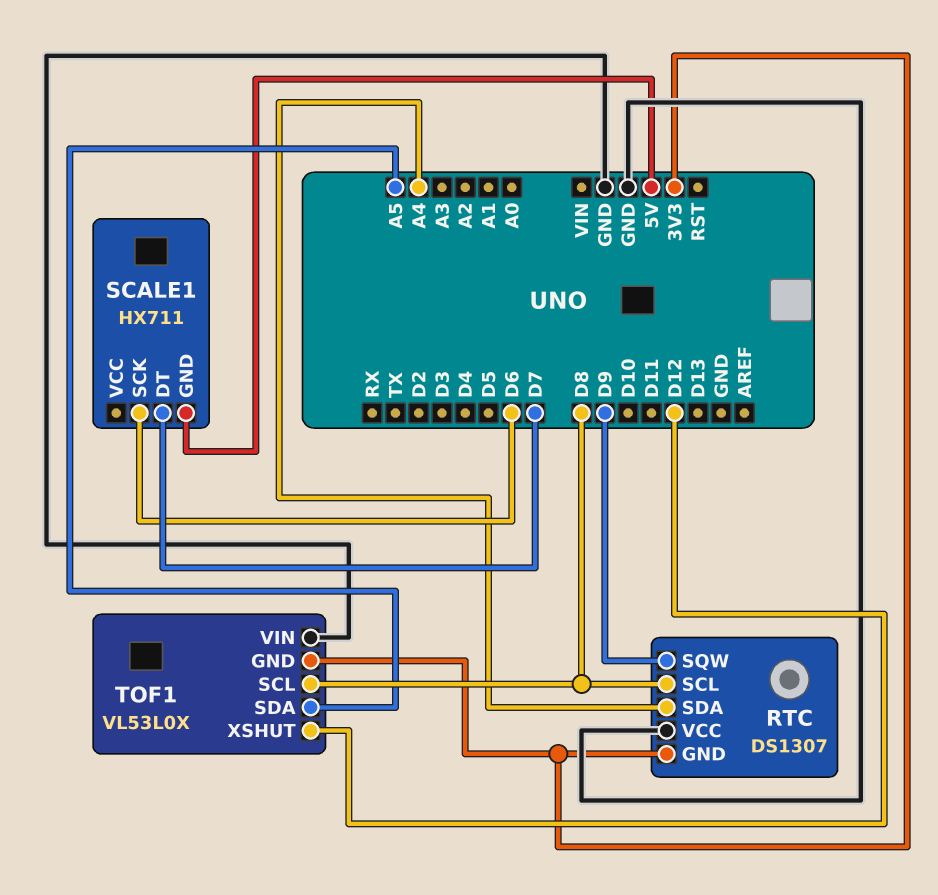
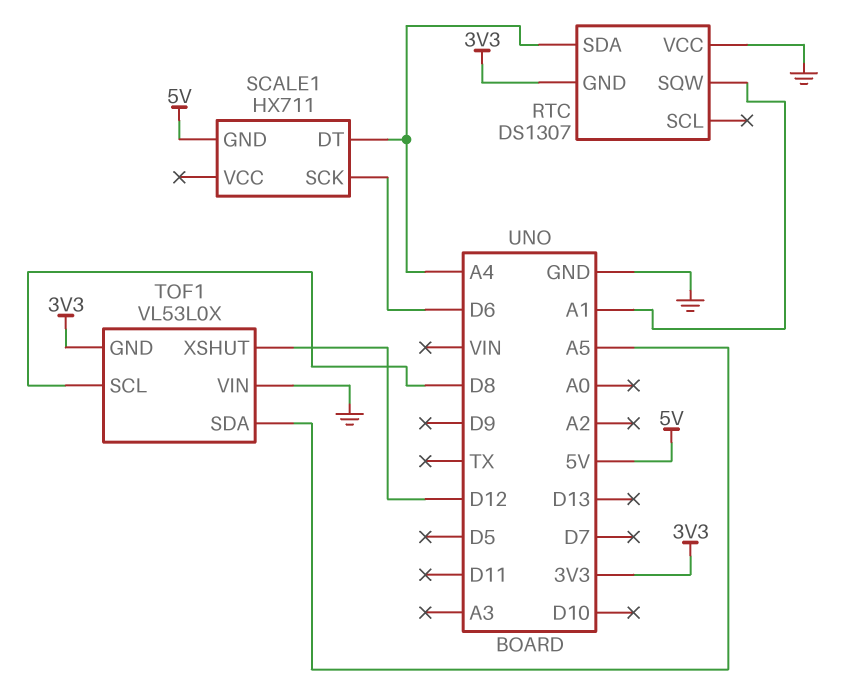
RTC pin SCL: D8 -> none
RTC pin SQW: D9 -> A1
SCALE1 pin DT: D7 -> A4

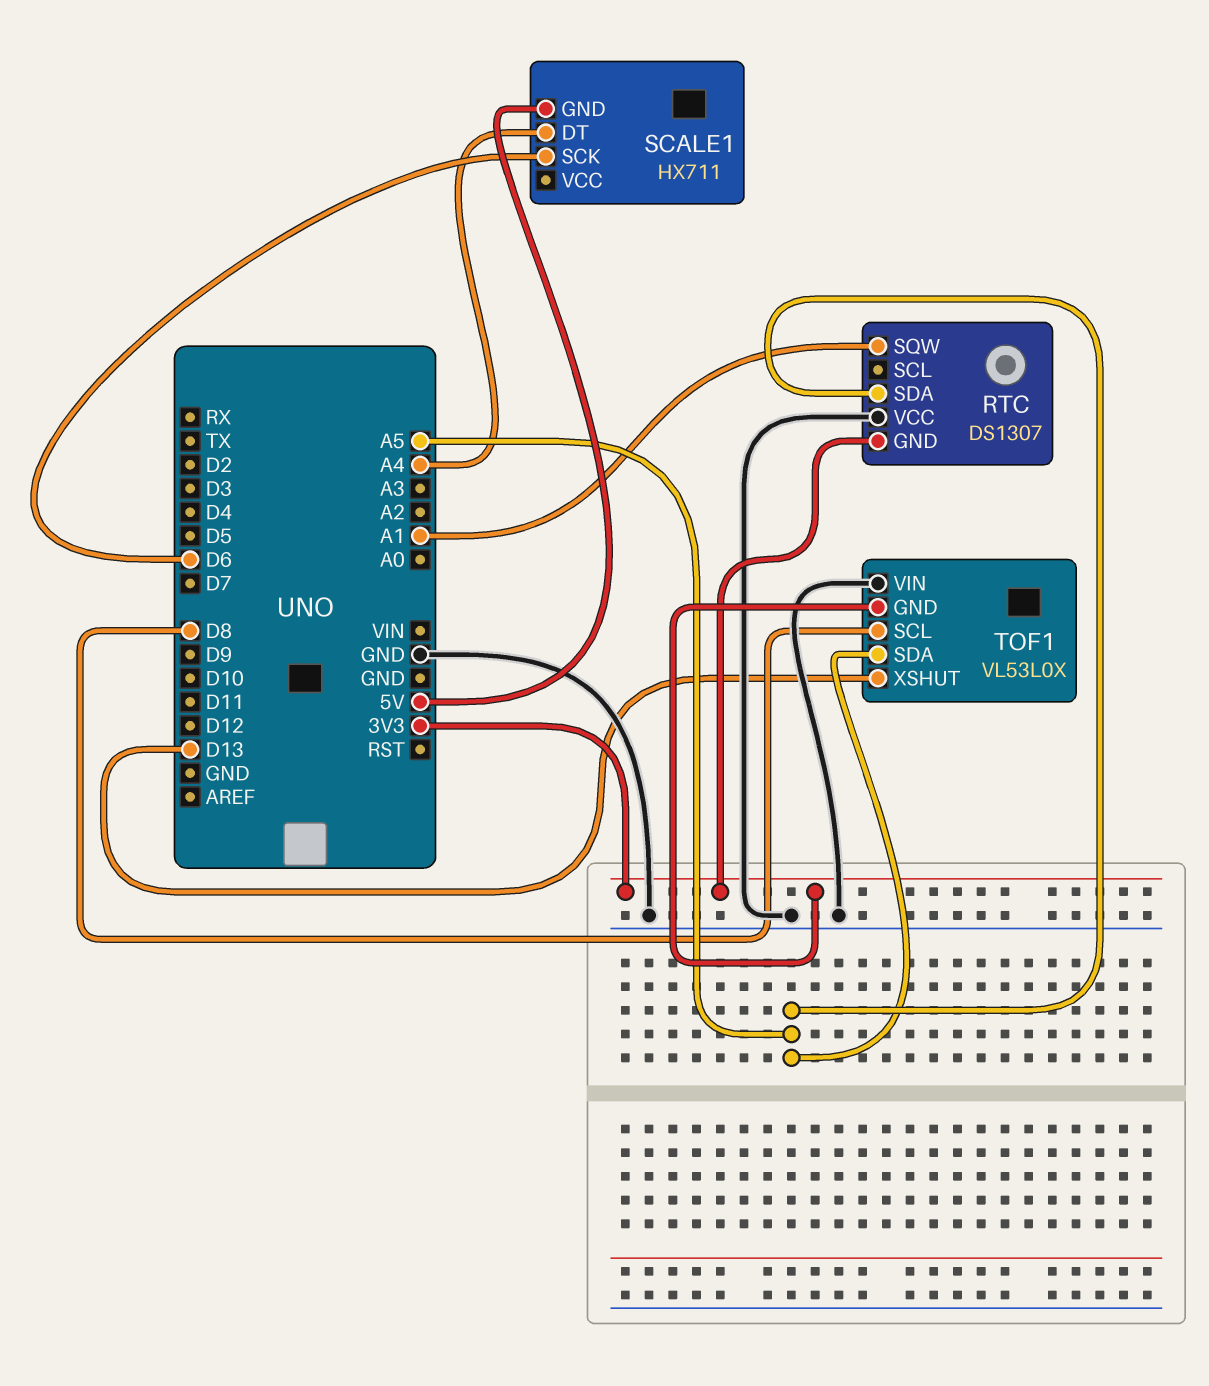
RTC pin SDA: A4 -> A5
TOF1 pin XSHUT: D12 -> D13

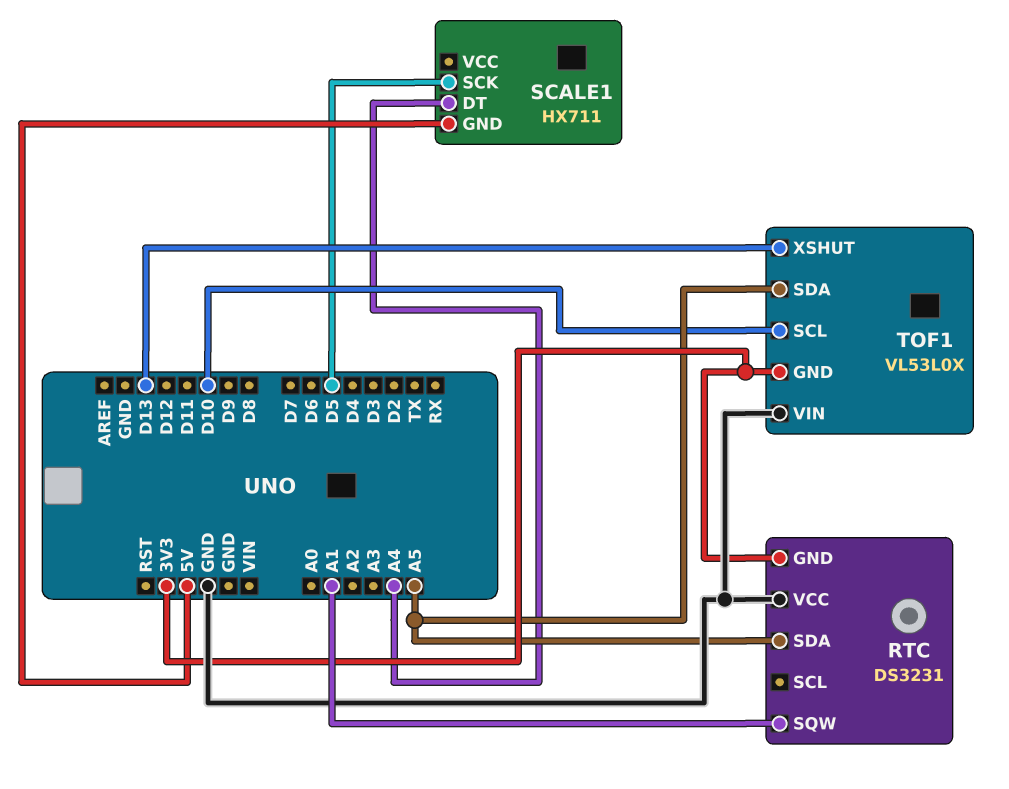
RTC: DS1307 -> DS3231
SCALE1 pin SCK: D6 -> D5
TOF1 pin SCL: D8 -> D10

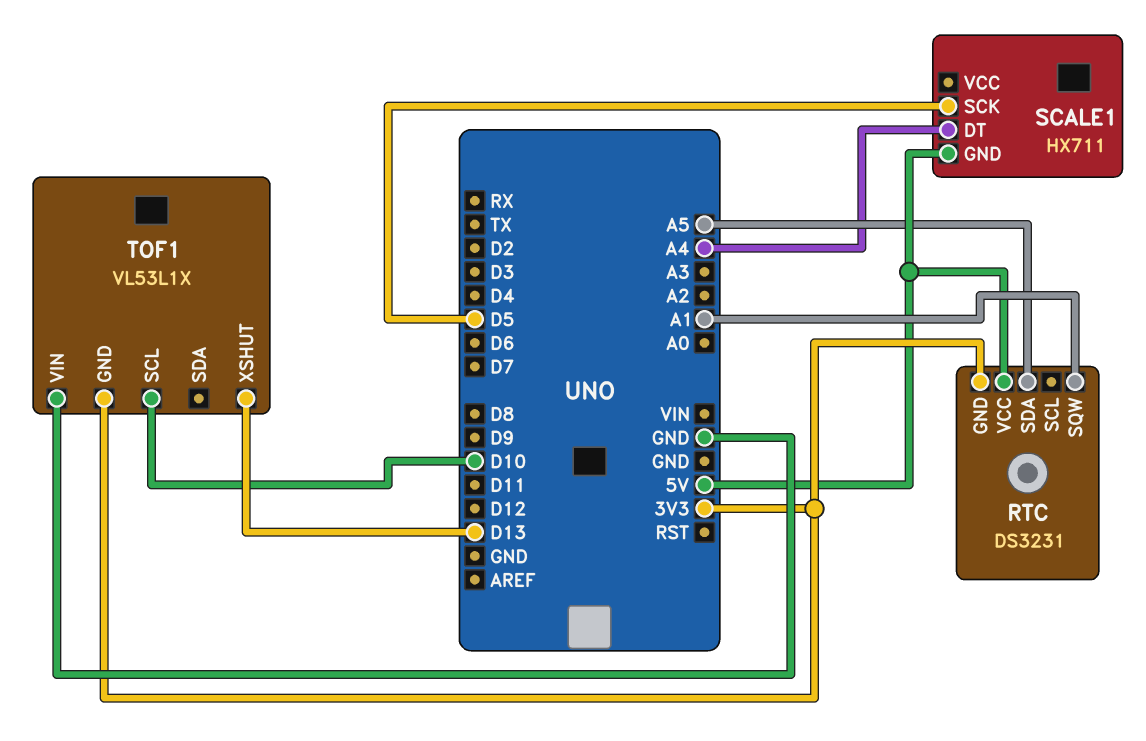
RTC pin VCC: GND -> 5V
TOF1: VL53L0X -> VL53L1X
TOF1 pin SDA: A5 -> none

